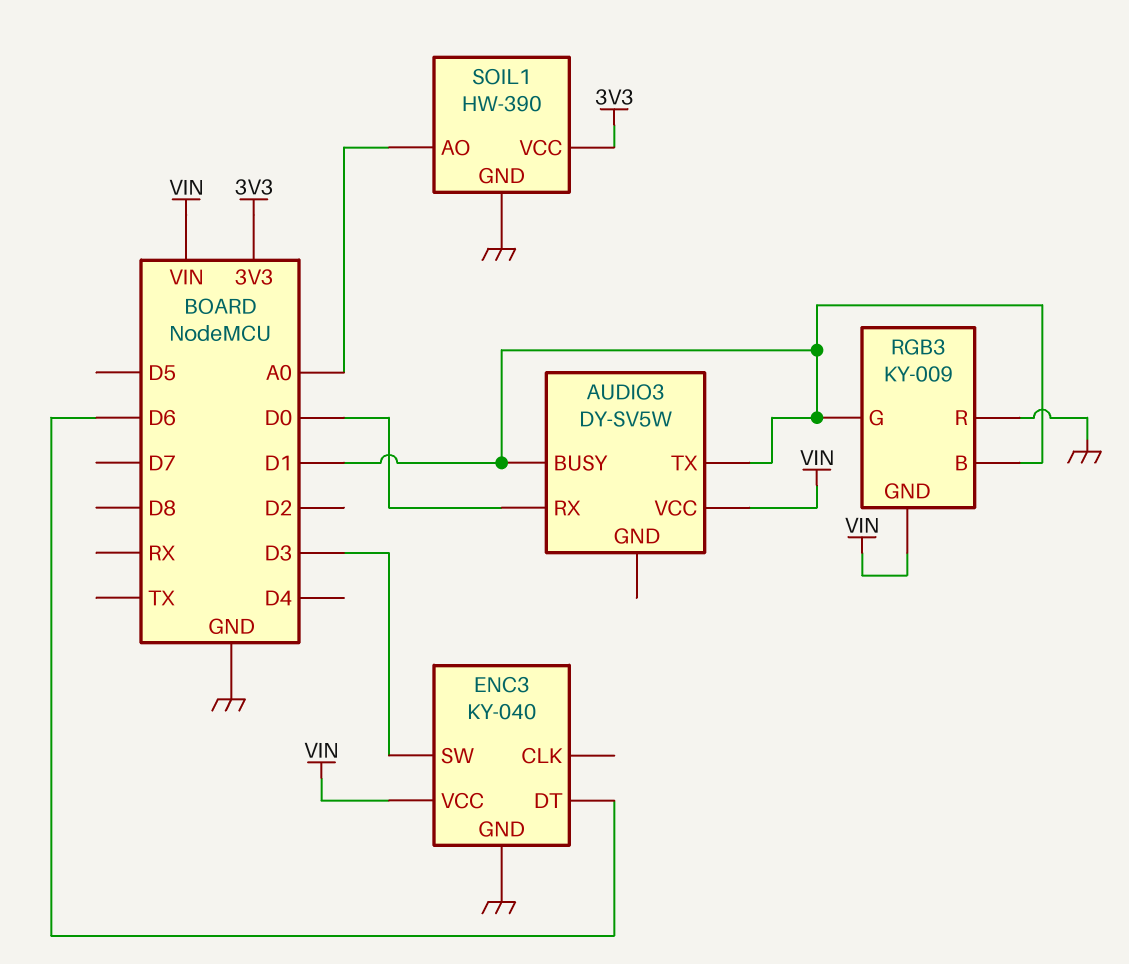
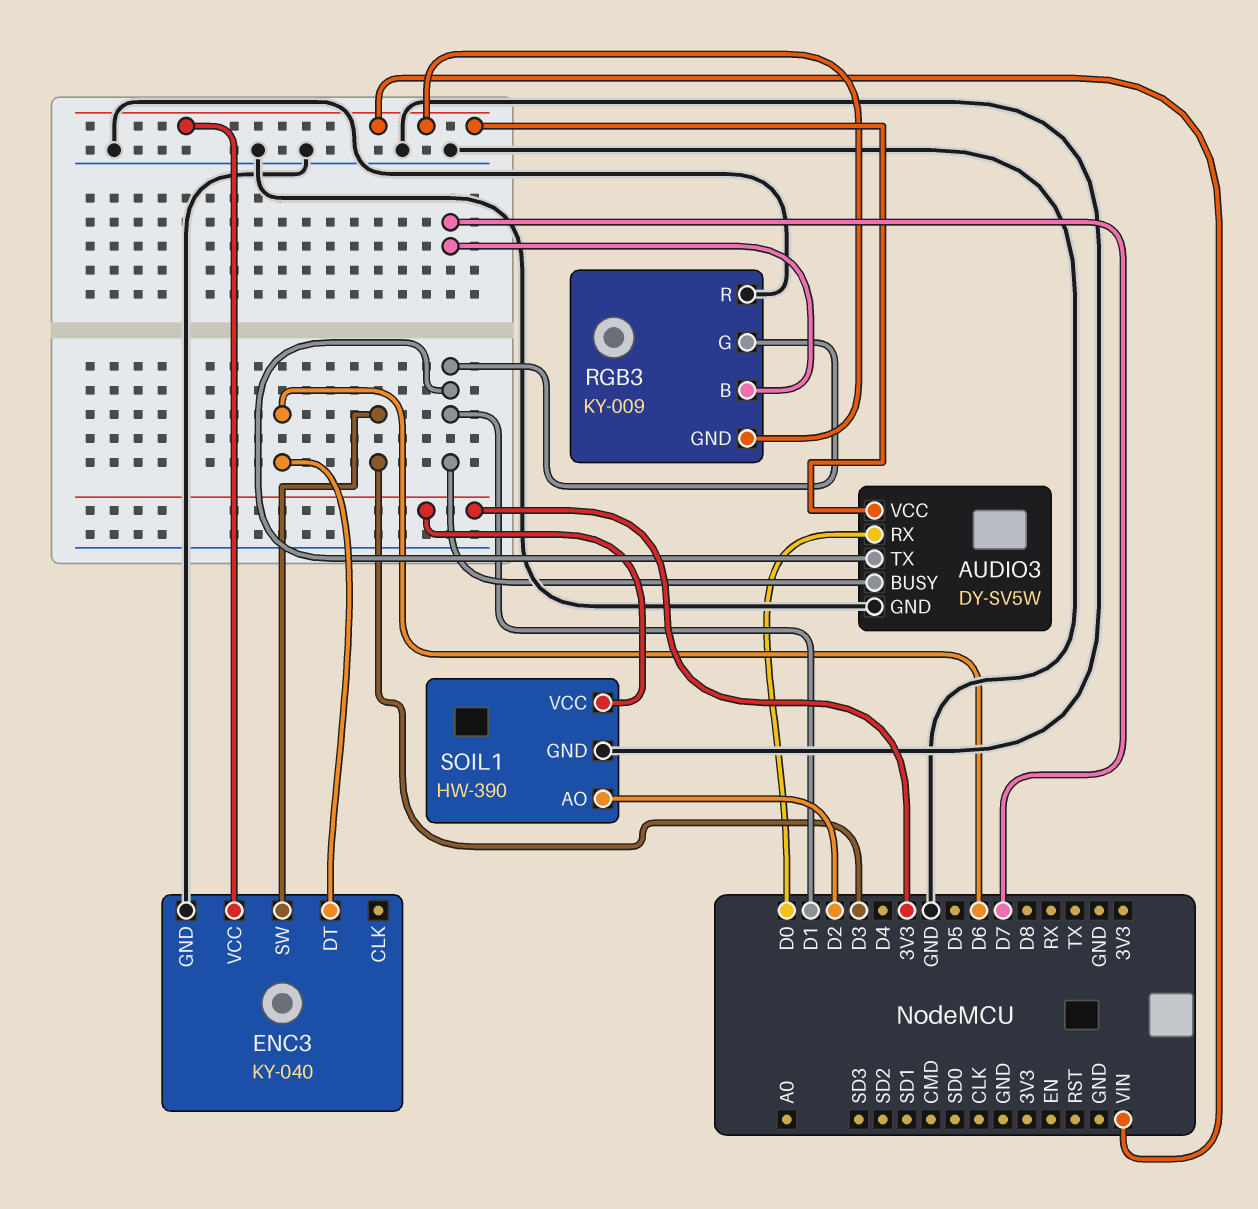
AUDIO3 pin GND: none -> GND
RGB3 pin B: D1 -> D7
SOIL1 pin AO: A0 -> D2

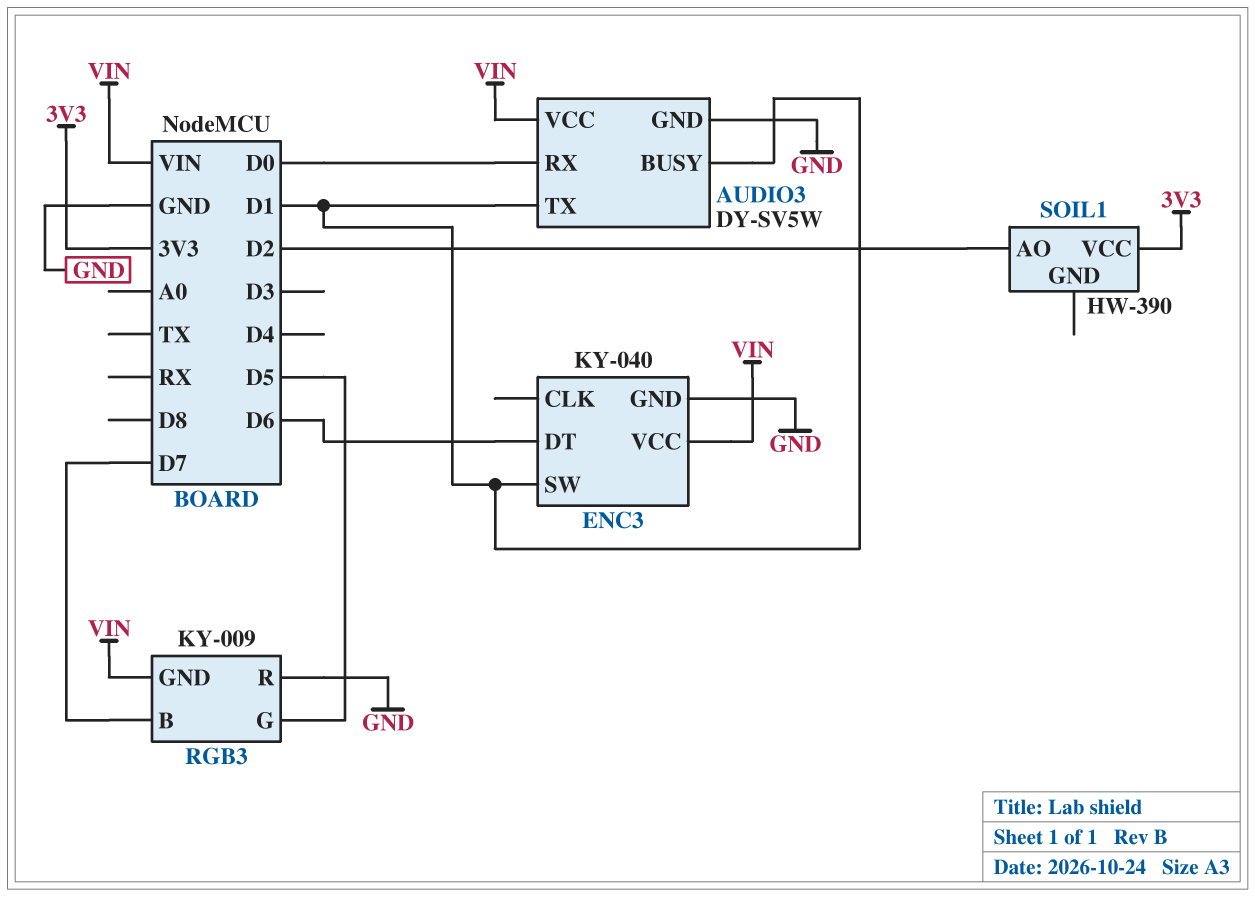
ENC3 pin SW: D3 -> D1
RGB3 pin G: D1 -> D5
SOIL1 pin GND: GND -> none

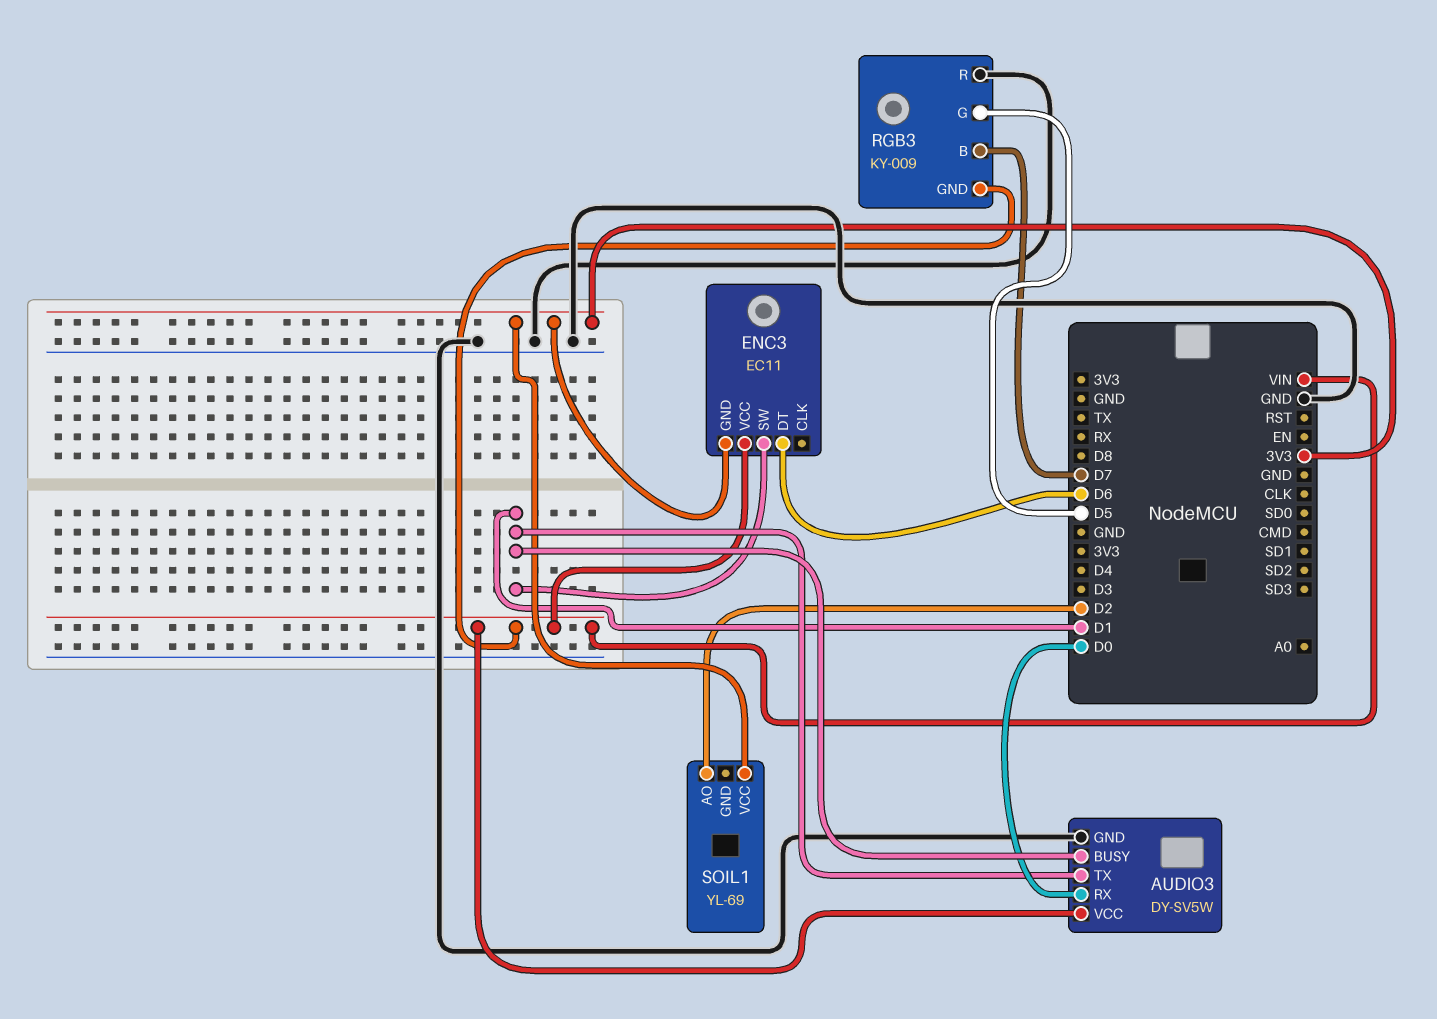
ENC3: KY-040 -> EC11
ENC3 pin GND: GND -> 3V3
SOIL1: HW-390 -> YL-69

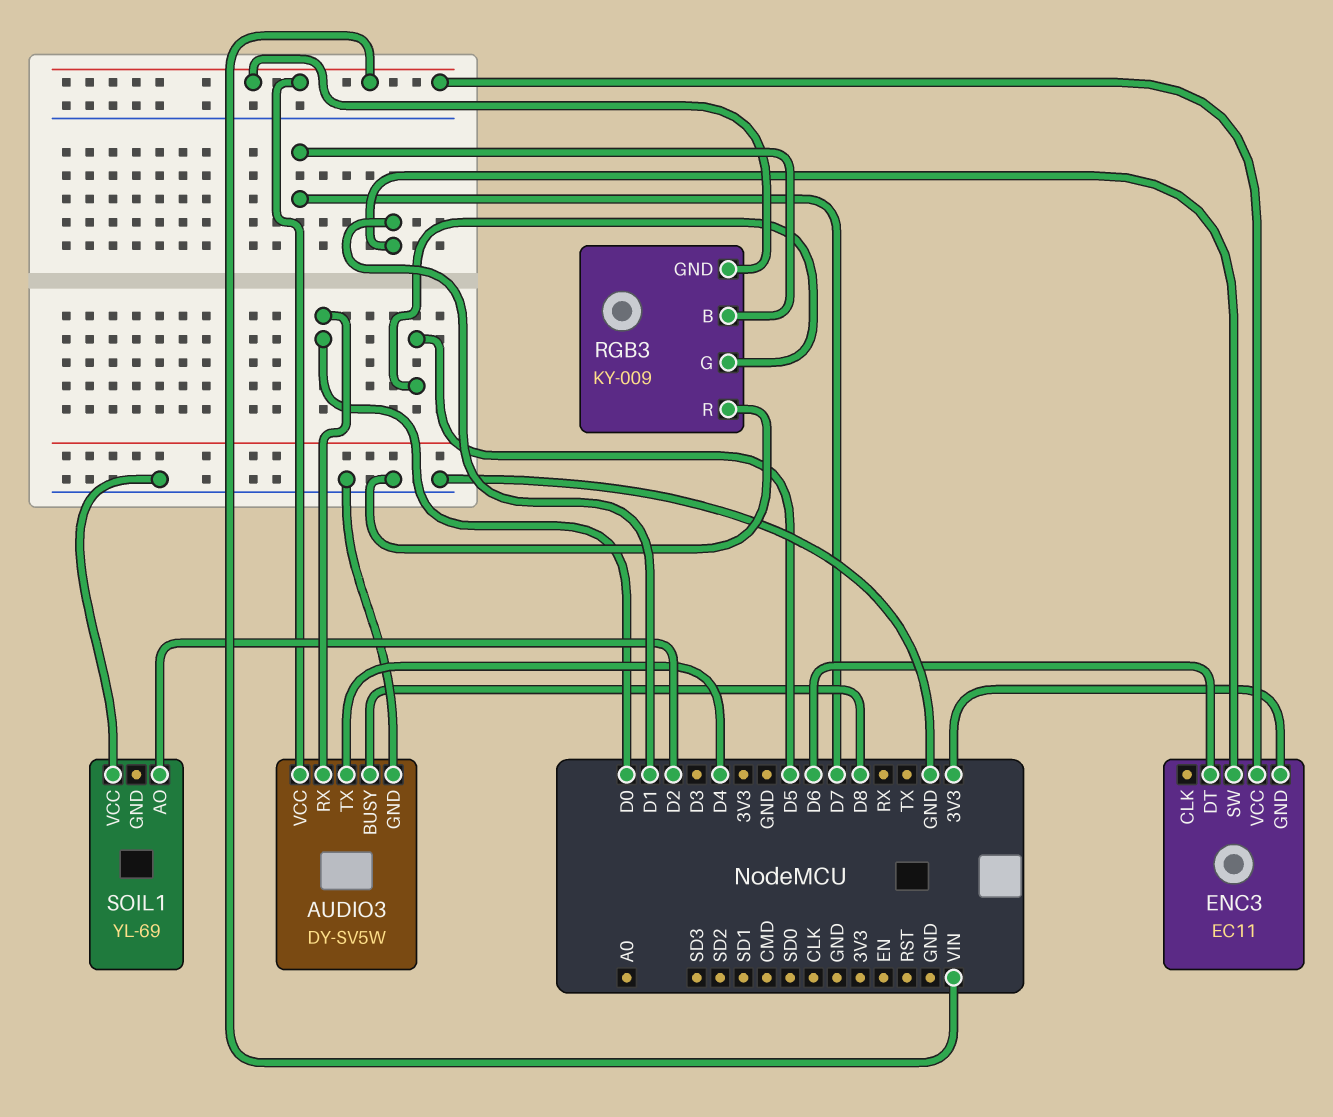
AUDIO3 pin BUSY: D1 -> D8
AUDIO3 pin TX: D1 -> D4
SOIL1 pin VCC: 3V3 -> GND

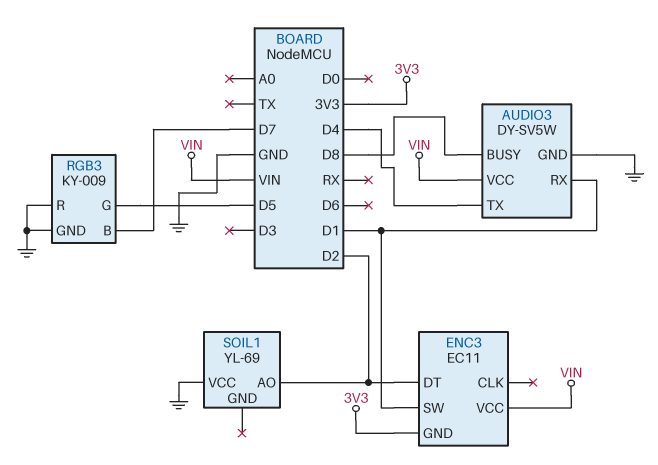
AUDIO3 pin RX: D0 -> D1
ENC3 pin DT: D6 -> D2
RGB3 pin GND: VIN -> GND

